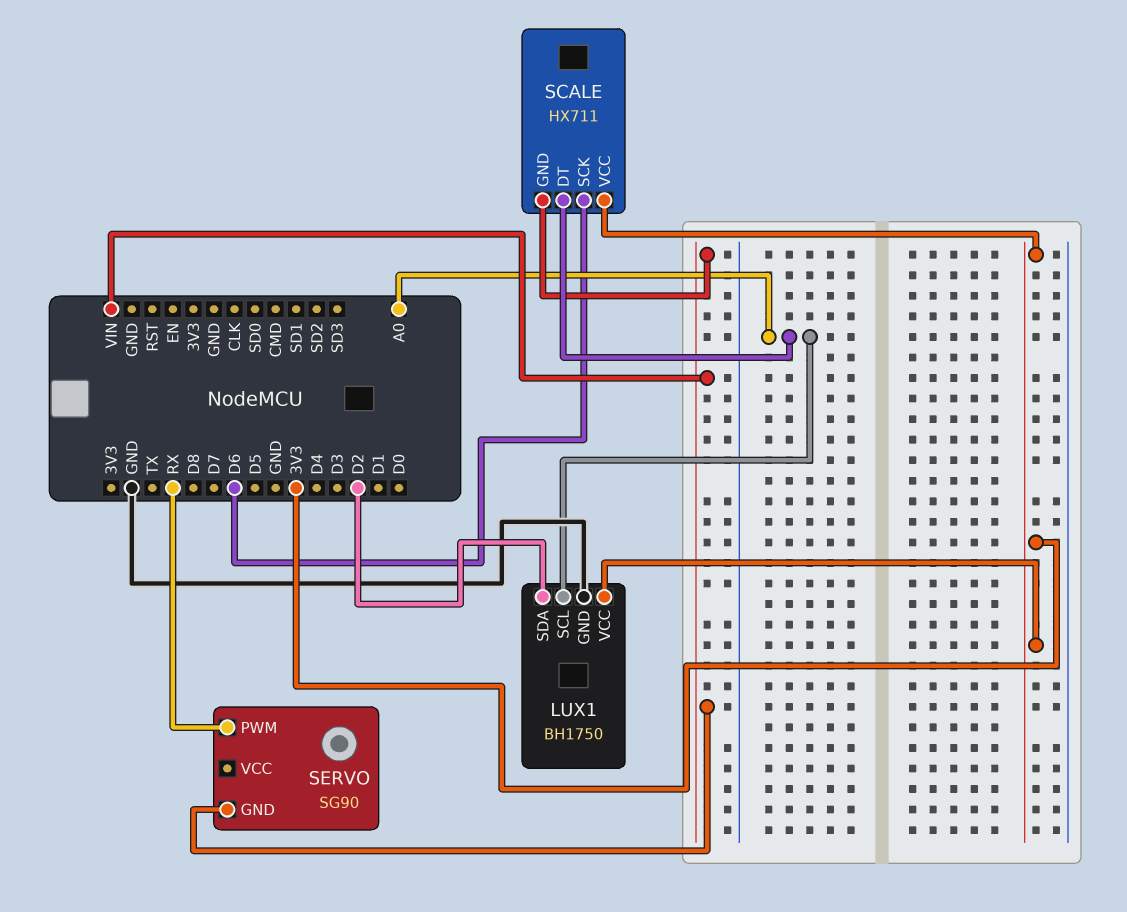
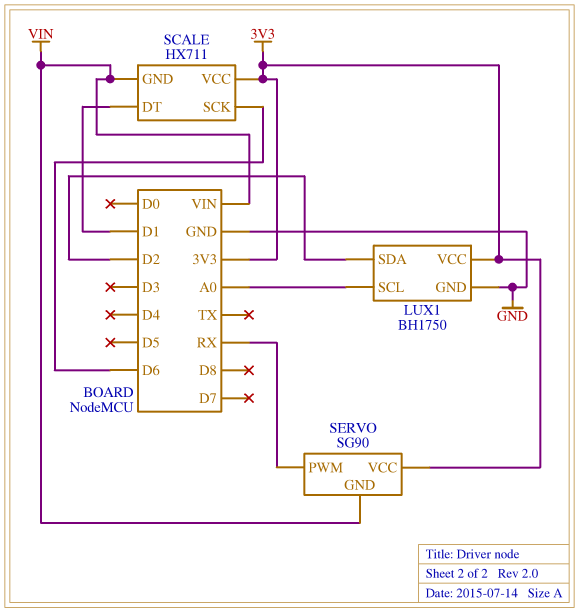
SCALE pin DT: A0 -> D1
SERVO pin VCC: none -> 3V3

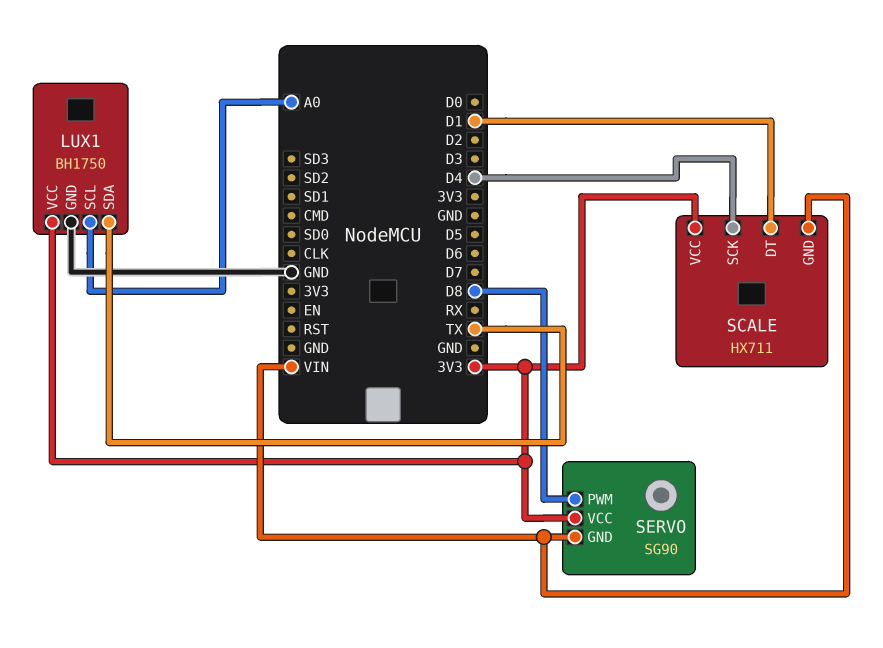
LUX1 pin SDA: D2 -> TX
SCALE pin SCK: D6 -> D4
SERVO pin PWM: RX -> D8

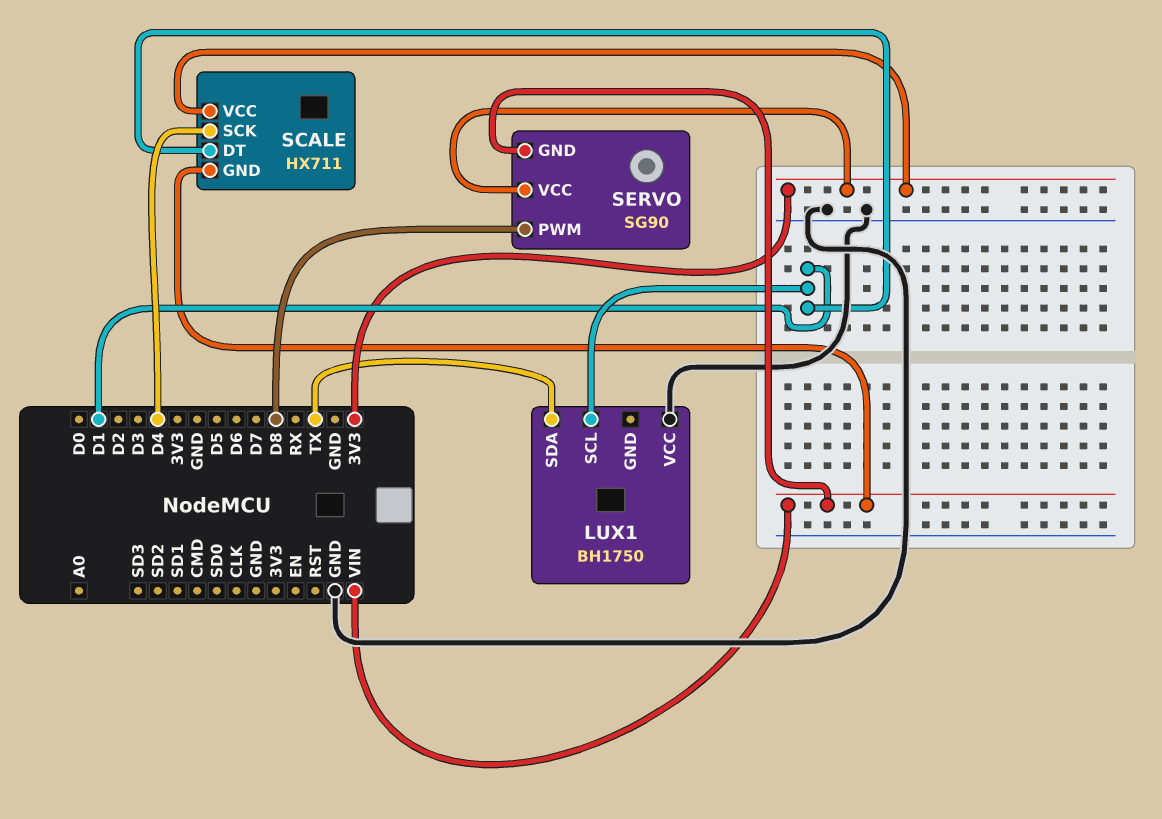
LUX1 pin GND: GND -> none
LUX1 pin SCL: A0 -> D1
LUX1 pin VCC: 3V3 -> GND

